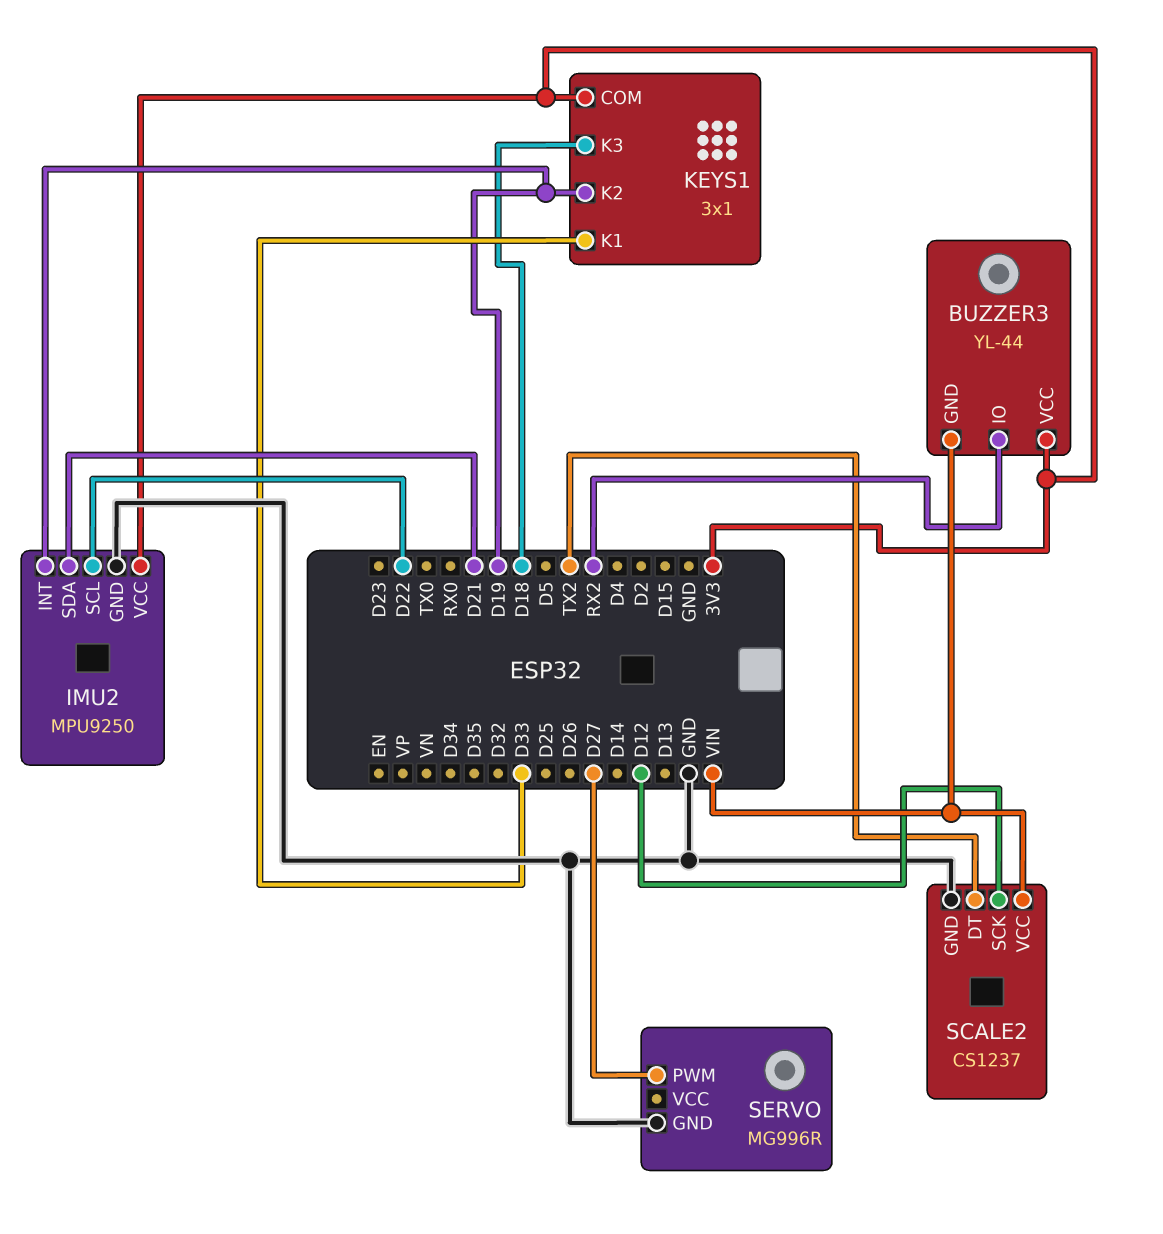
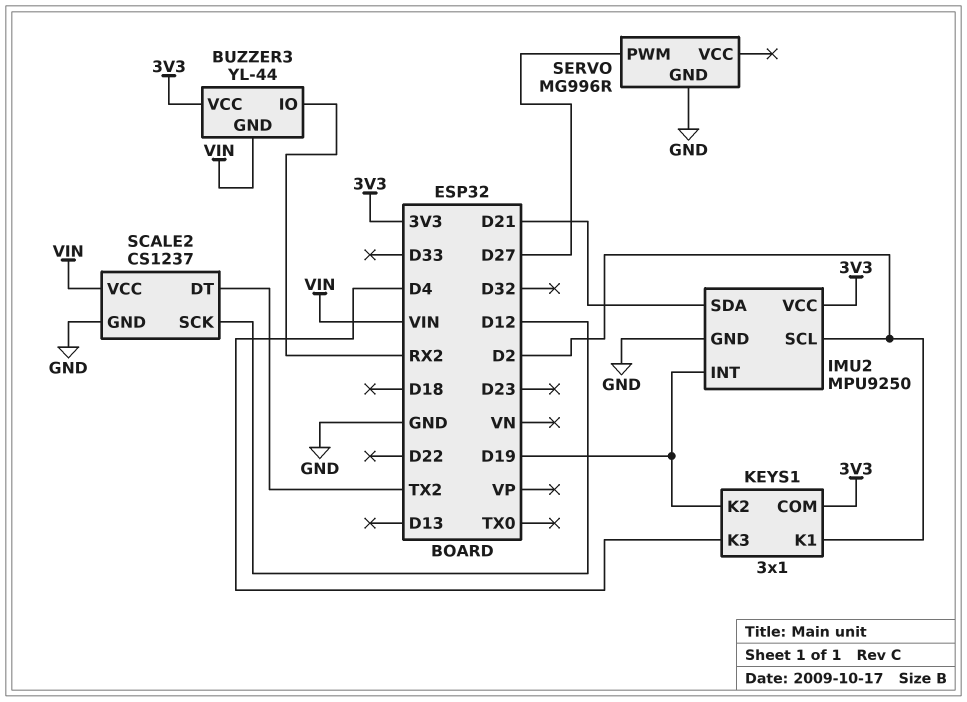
IMU2 pin SCL: D22 -> D2
KEYS1 pin K1: D33 -> D2
KEYS1 pin K3: D18 -> D4

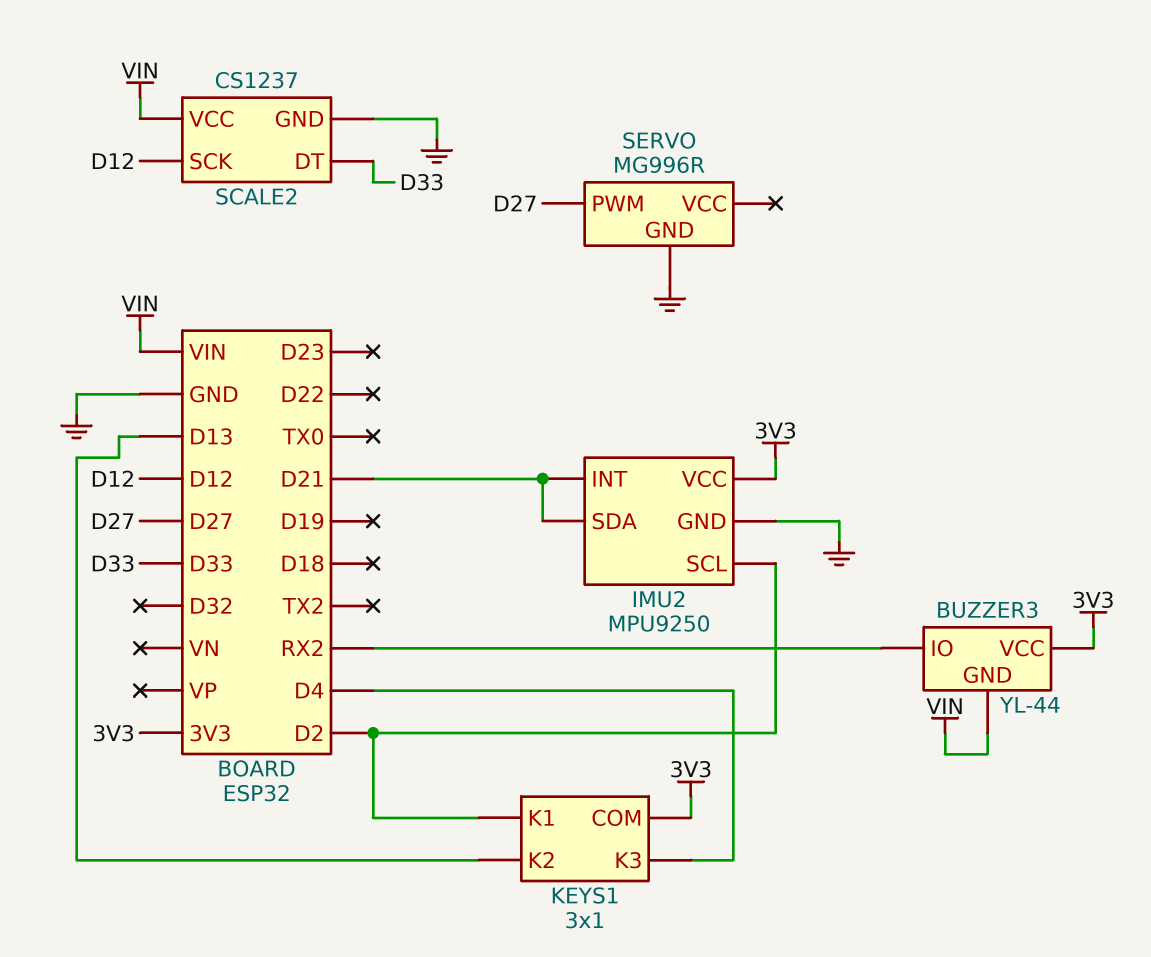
IMU2 pin INT: D19 -> D21
KEYS1 pin K2: D19 -> D13
SCALE2 pin DT: TX2 -> D33

